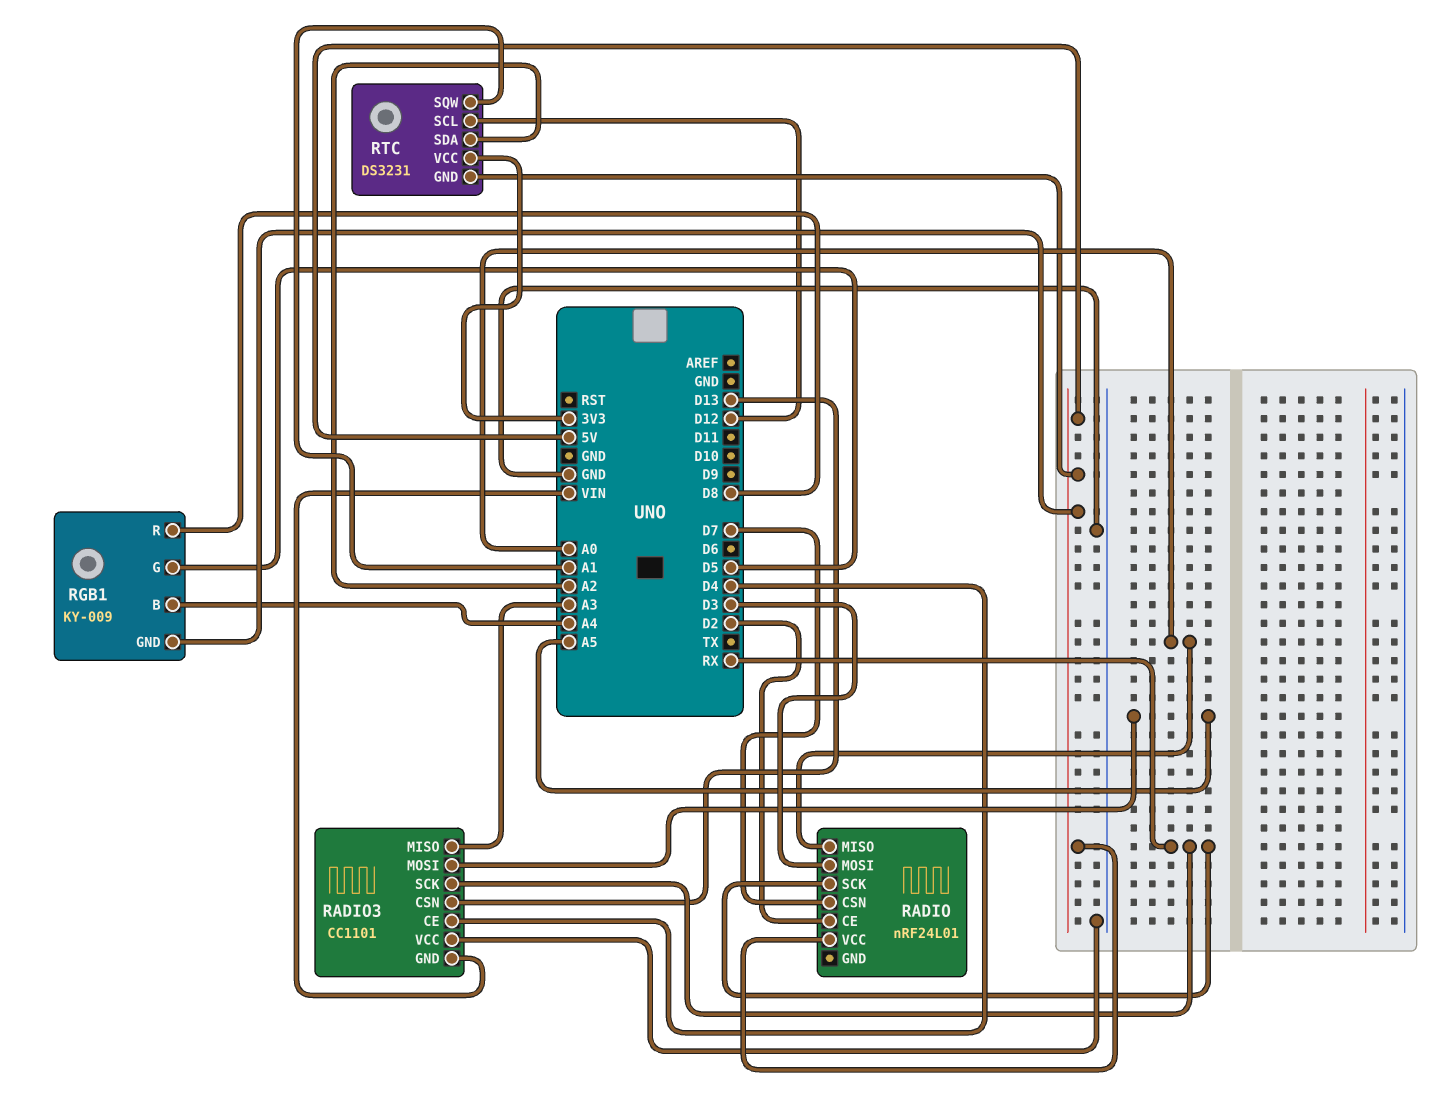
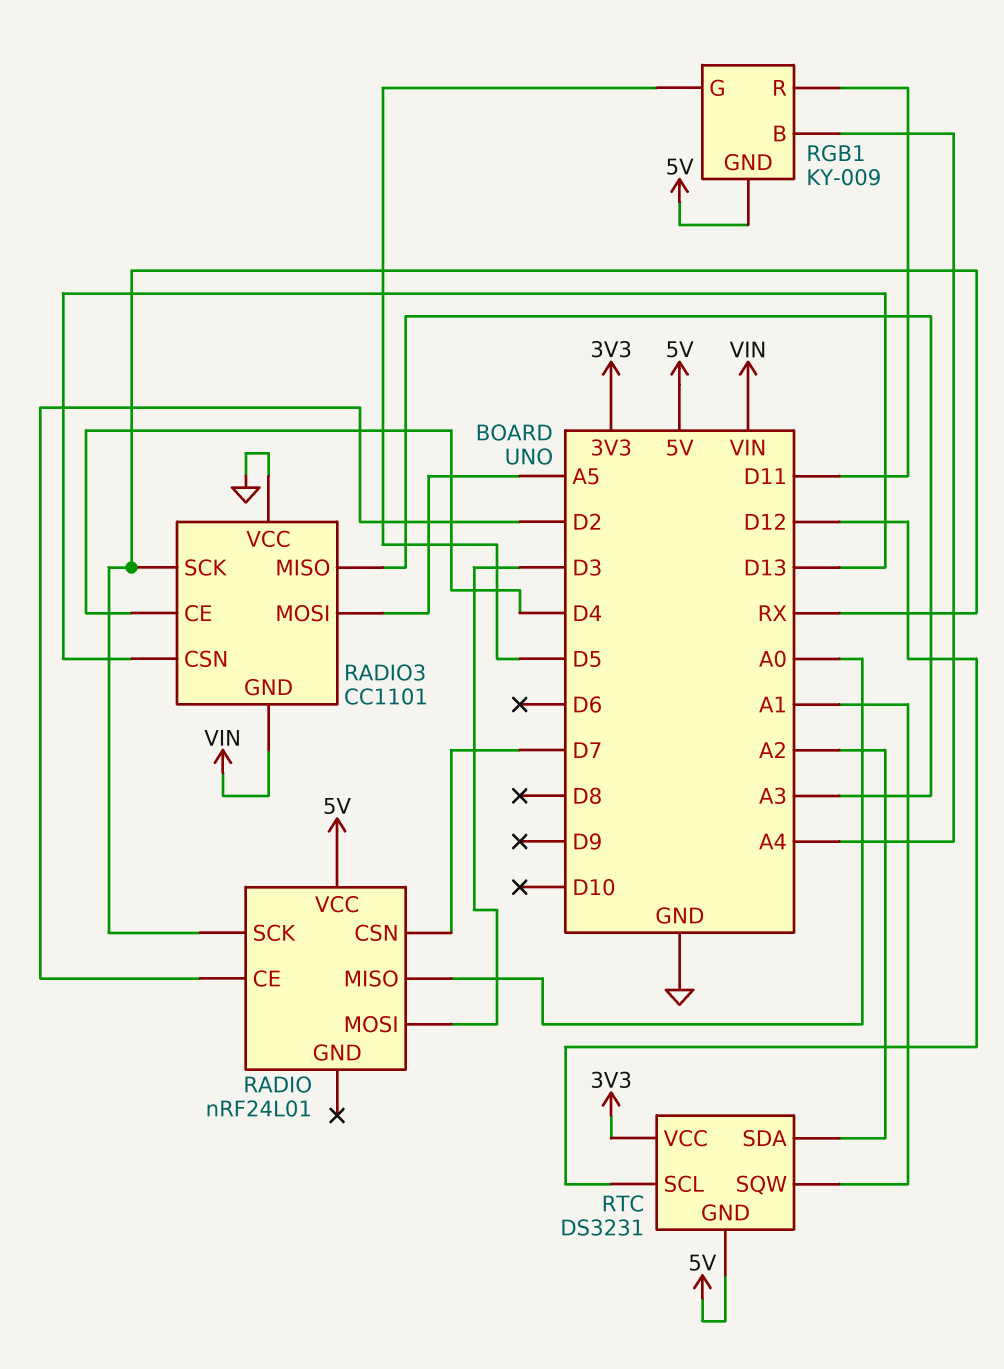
RGB1 pin R: D8 -> D11

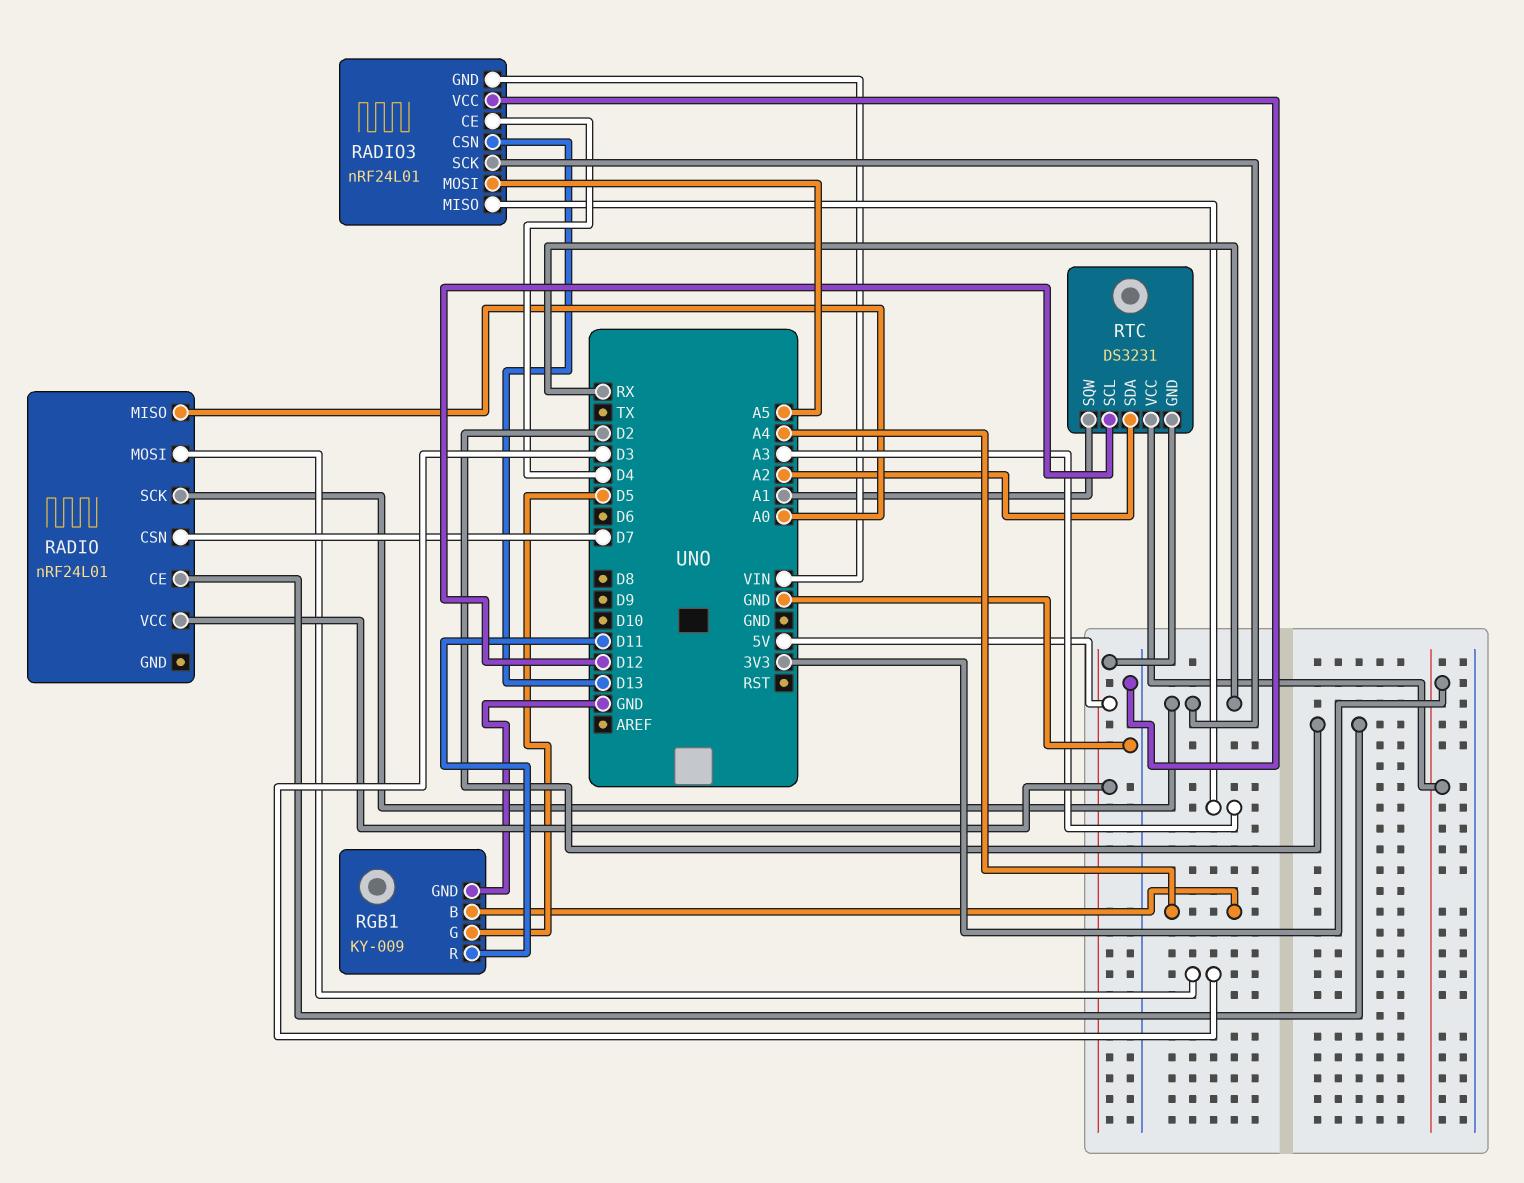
RADIO3: CC1101 -> nRF24L01
RGB1 pin GND: 5V -> GND

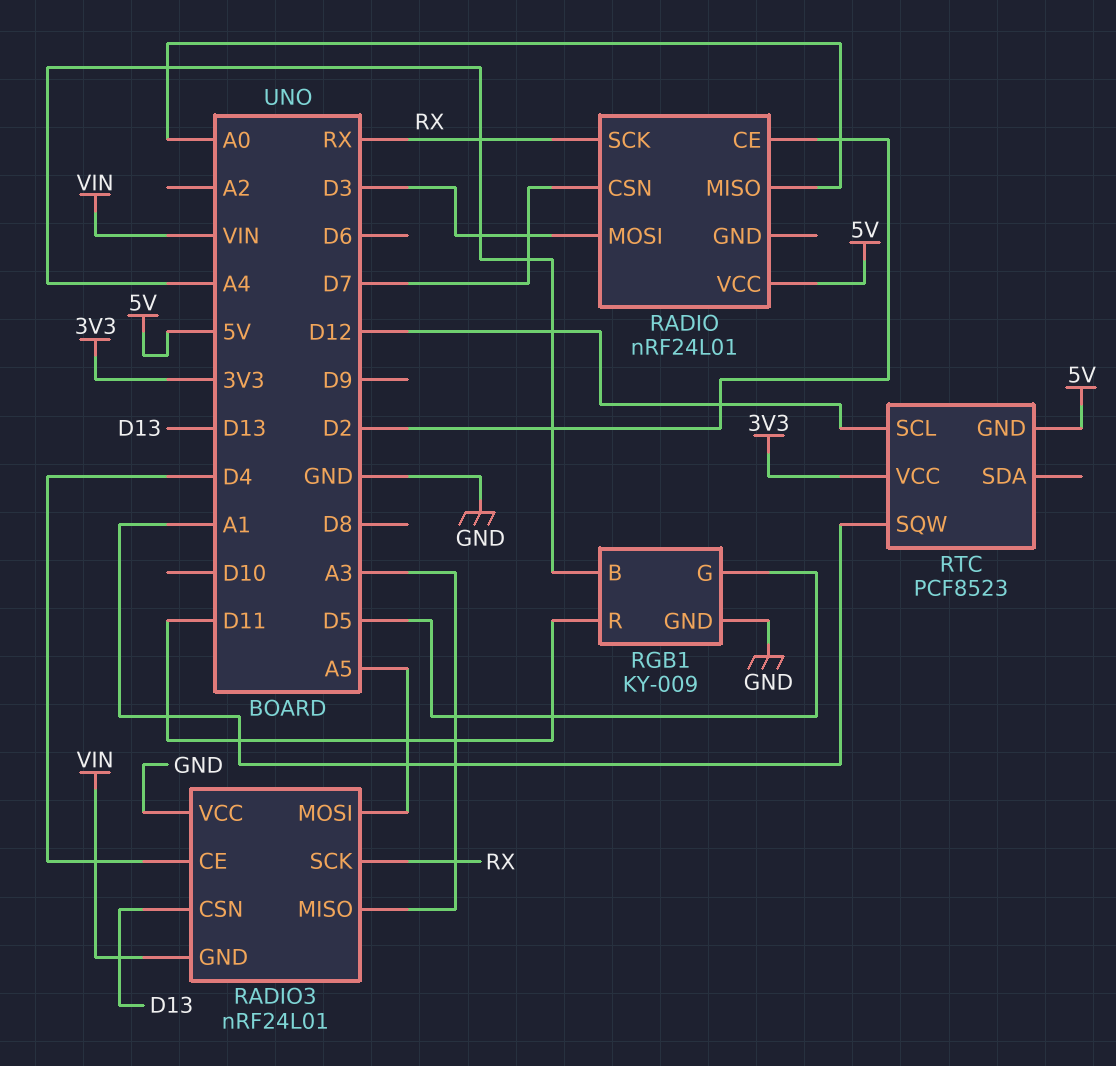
RTC: DS3231 -> PCF8523
RTC pin SDA: A2 -> none

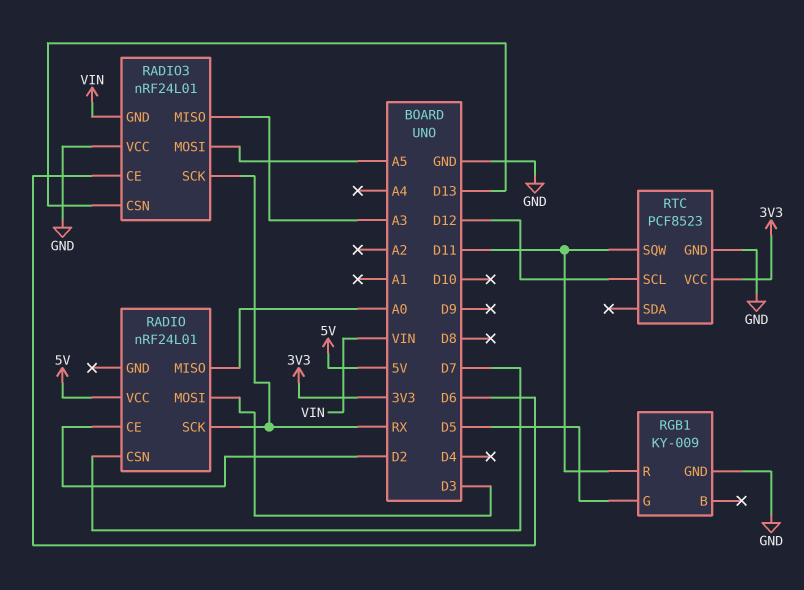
RADIO3 pin CE: D4 -> D6
RGB1 pin B: A4 -> none
RTC pin GND: 5V -> GND
RTC pin SQW: A1 -> D11

